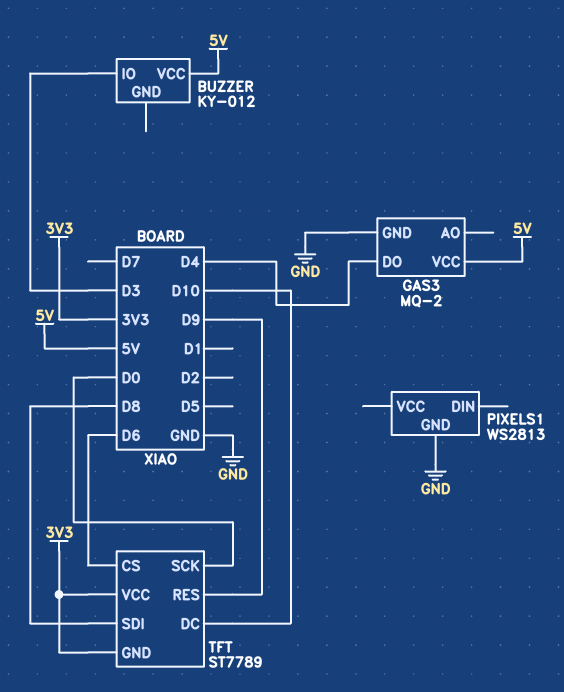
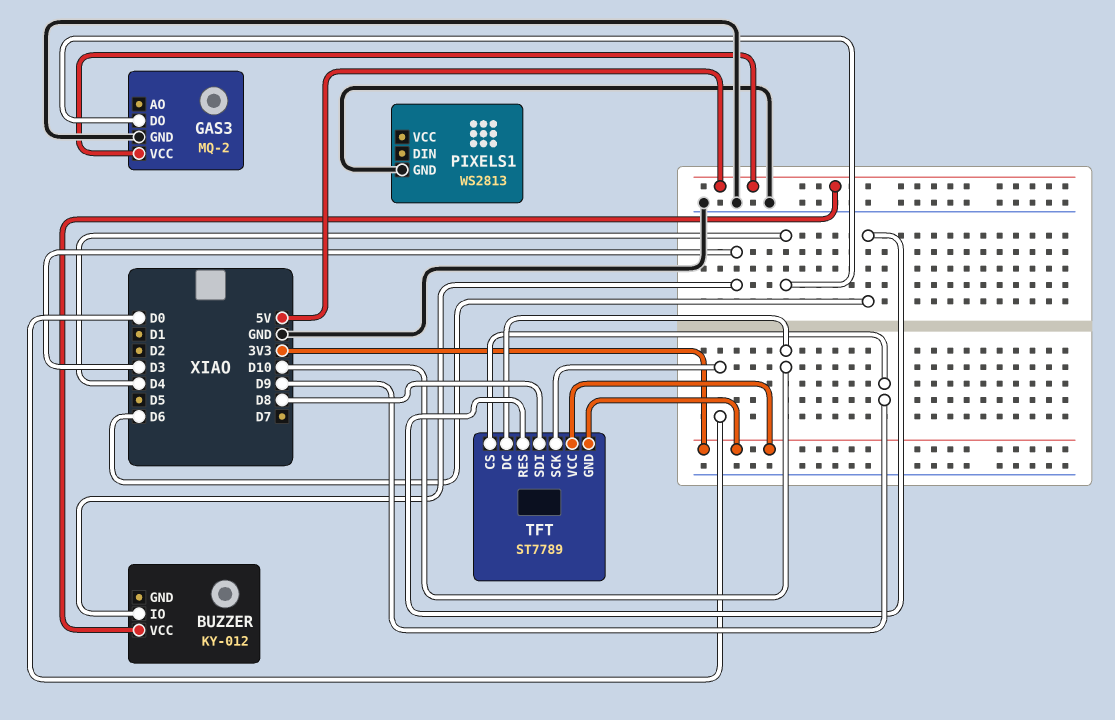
TFT pin CS: D6 -> D9
TFT pin RES: D9 -> D6

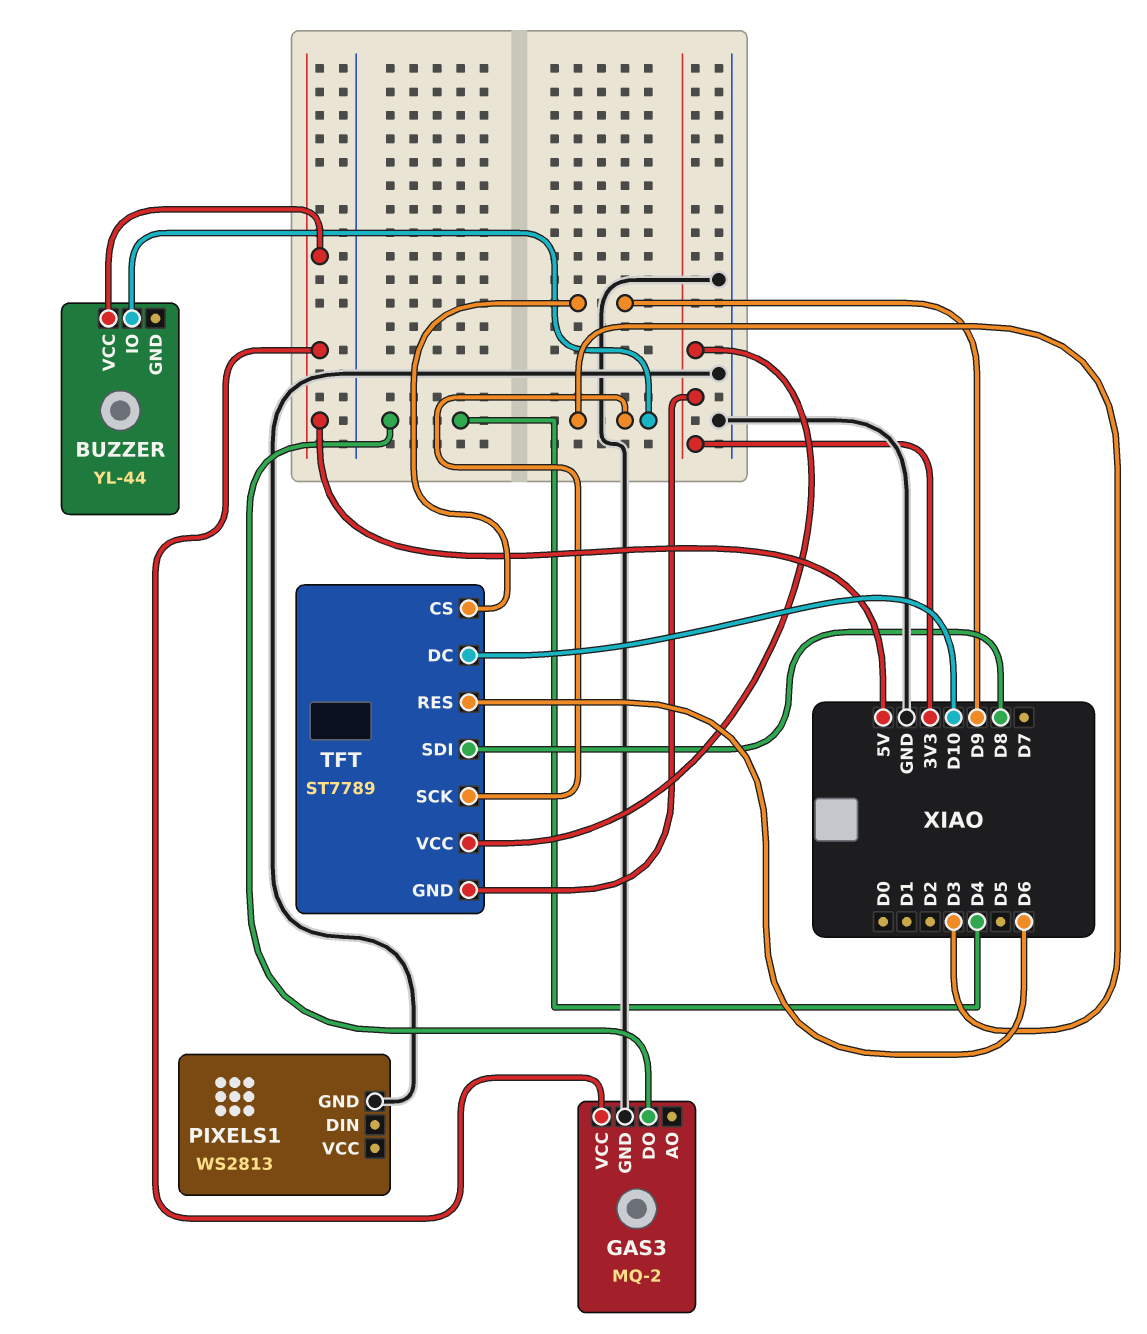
BUZZER: KY-012 -> YL-44
TFT pin SCK: D0 -> D3

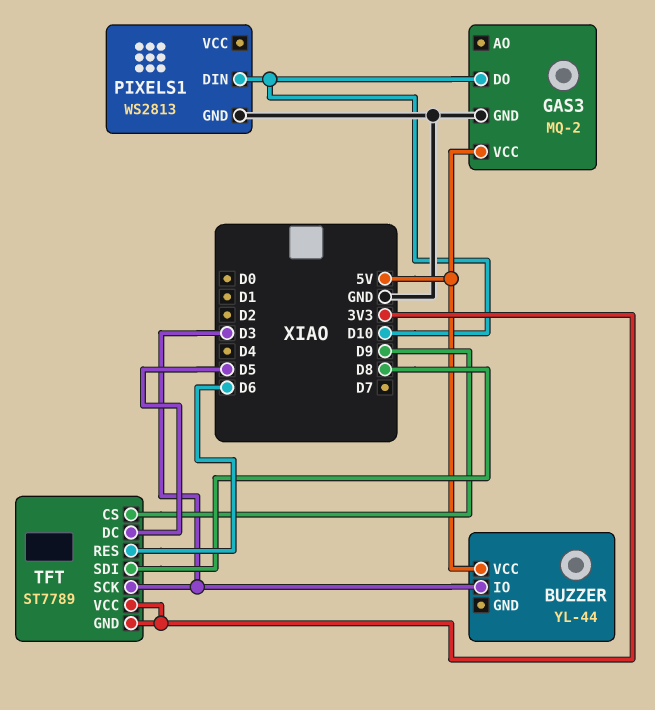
GAS3 pin DO: D4 -> D10
PIXELS1 pin DIN: none -> D10
TFT pin DC: D10 -> D5

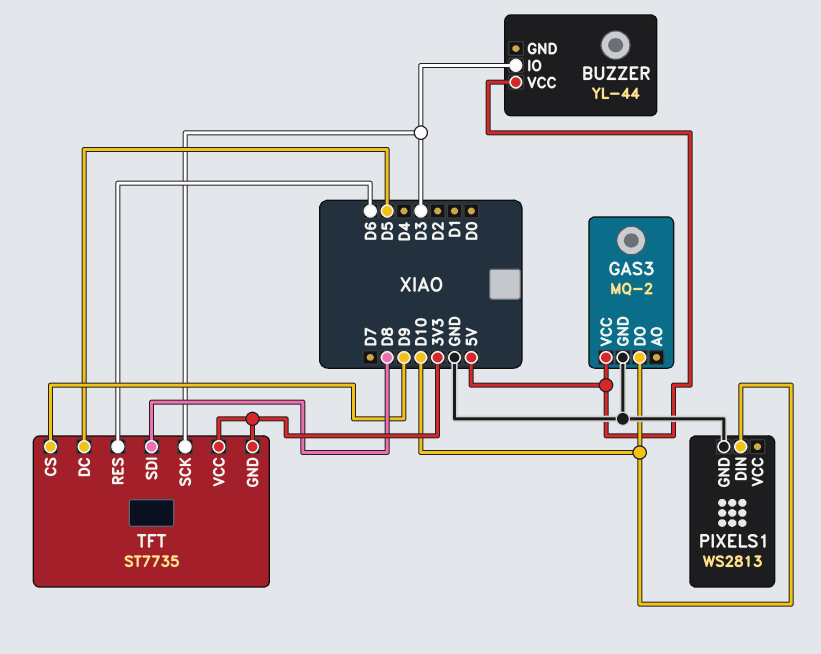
TFT: ST7789 -> ST7735

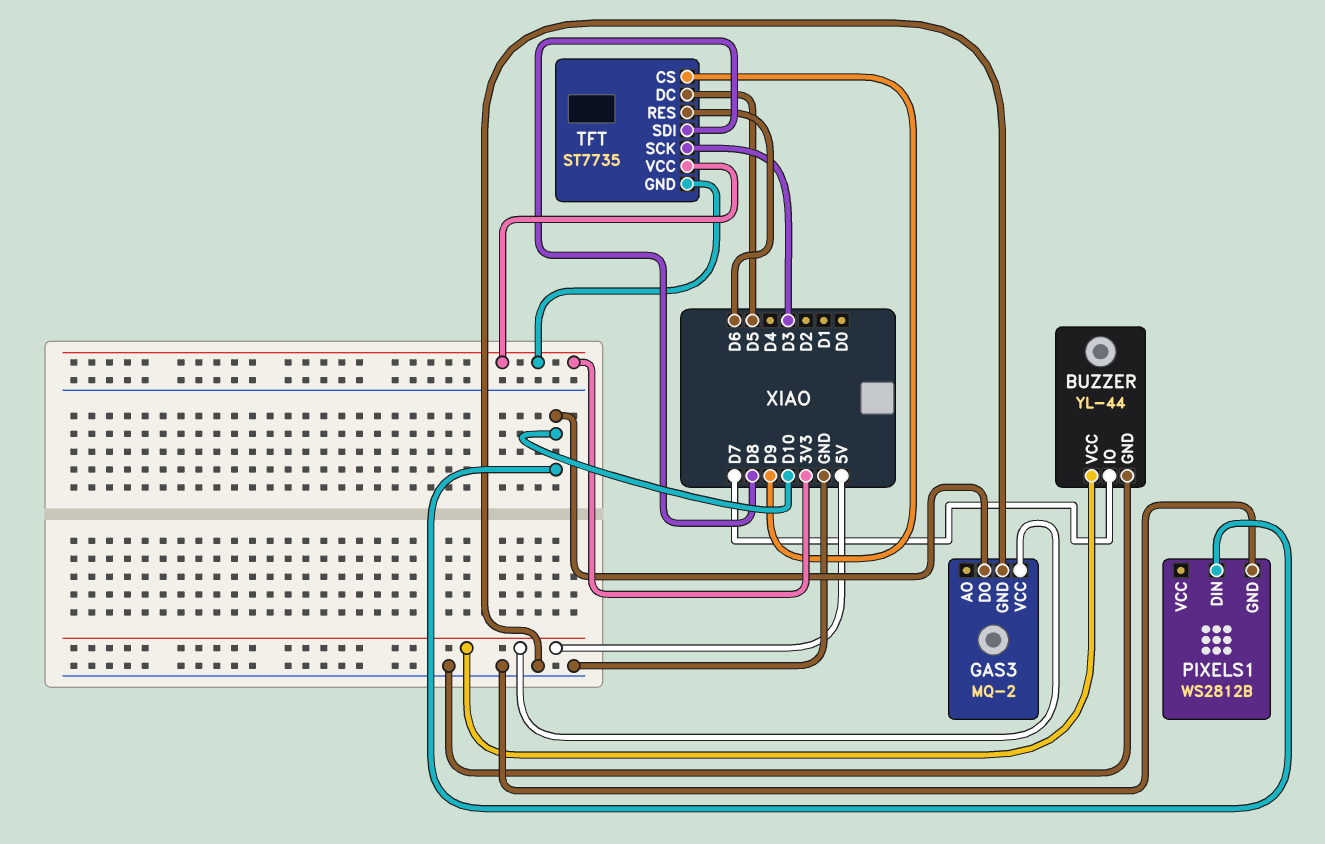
BUZZER pin GND: none -> GND
BUZZER pin IO: D3 -> D7
PIXELS1: WS2813 -> WS2812B

